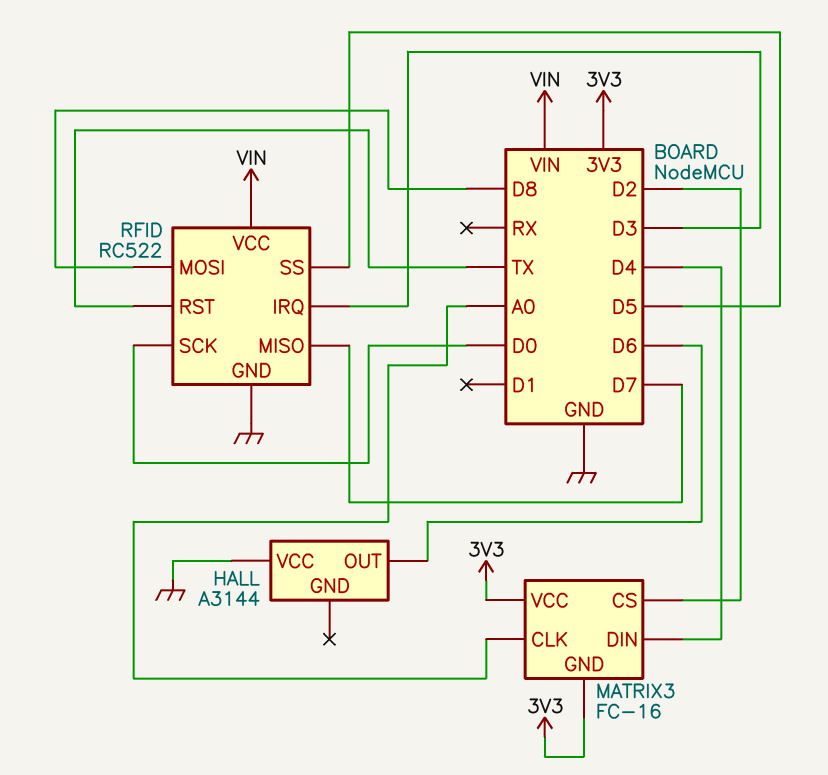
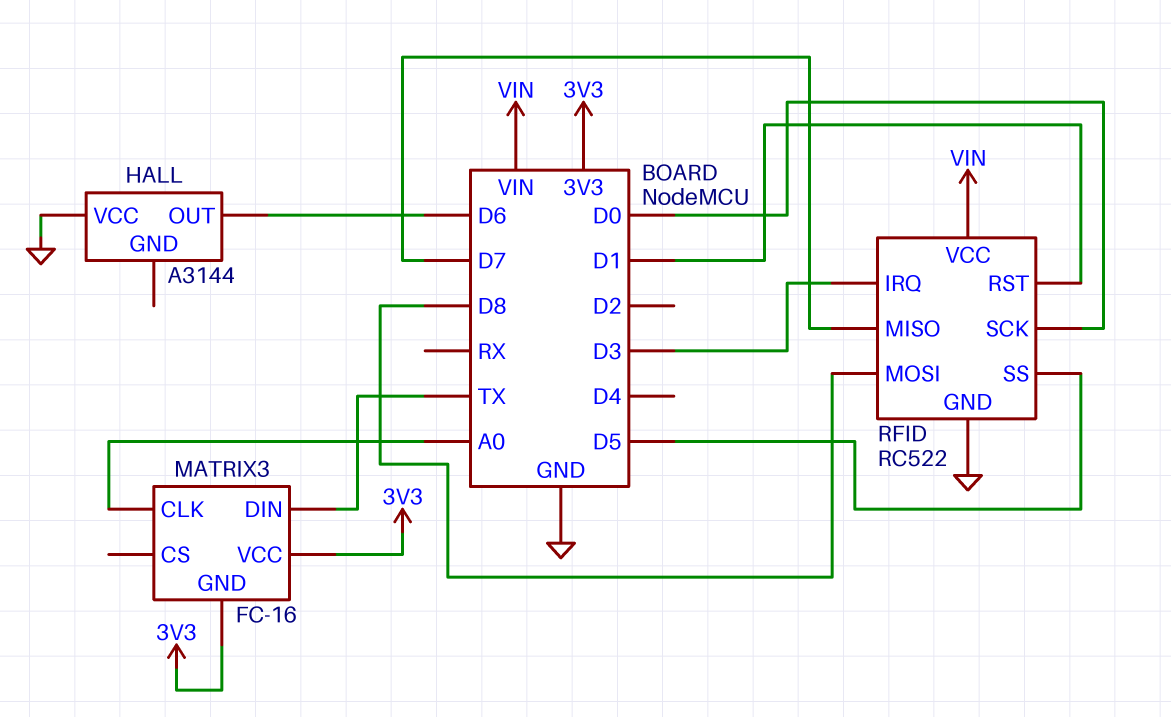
MATRIX3 pin CS: D2 -> none
MATRIX3 pin DIN: D4 -> TX
RFID pin RST: TX -> D1

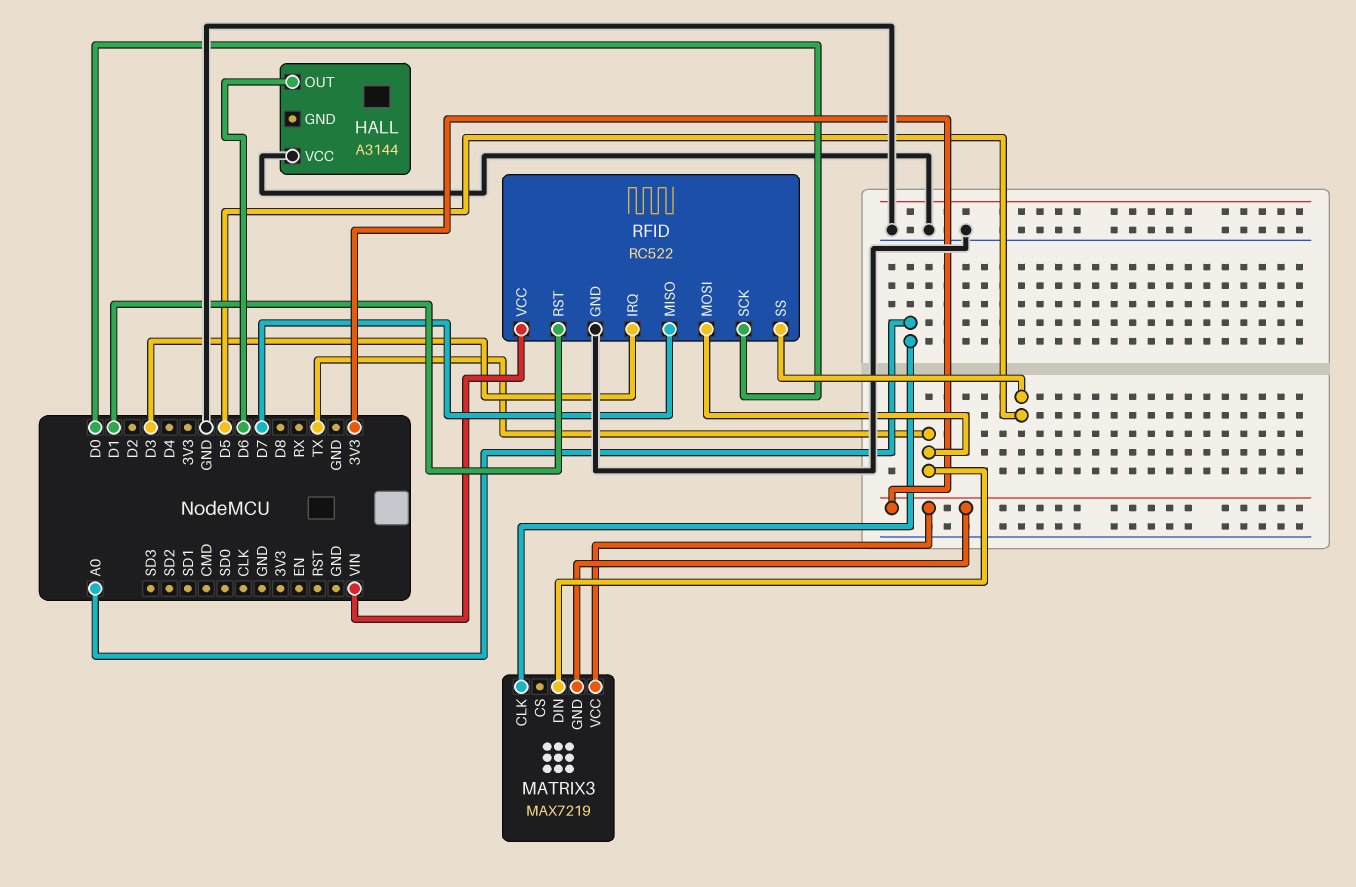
MATRIX3: FC-16 -> MAX7219
RFID pin MOSI: D8 -> TX

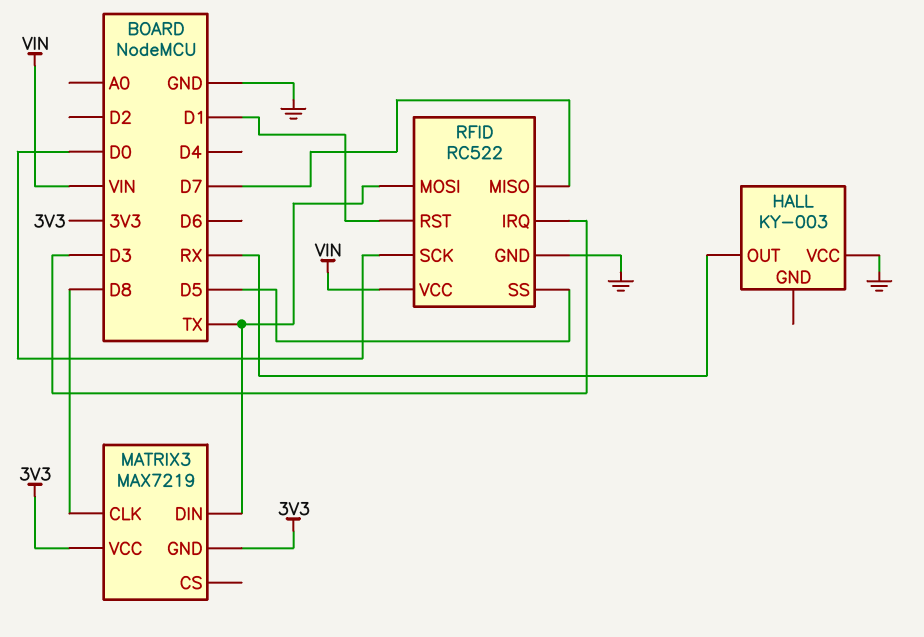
HALL: A3144 -> KY-003
HALL pin OUT: D6 -> RX
MATRIX3 pin CLK: A0 -> D8

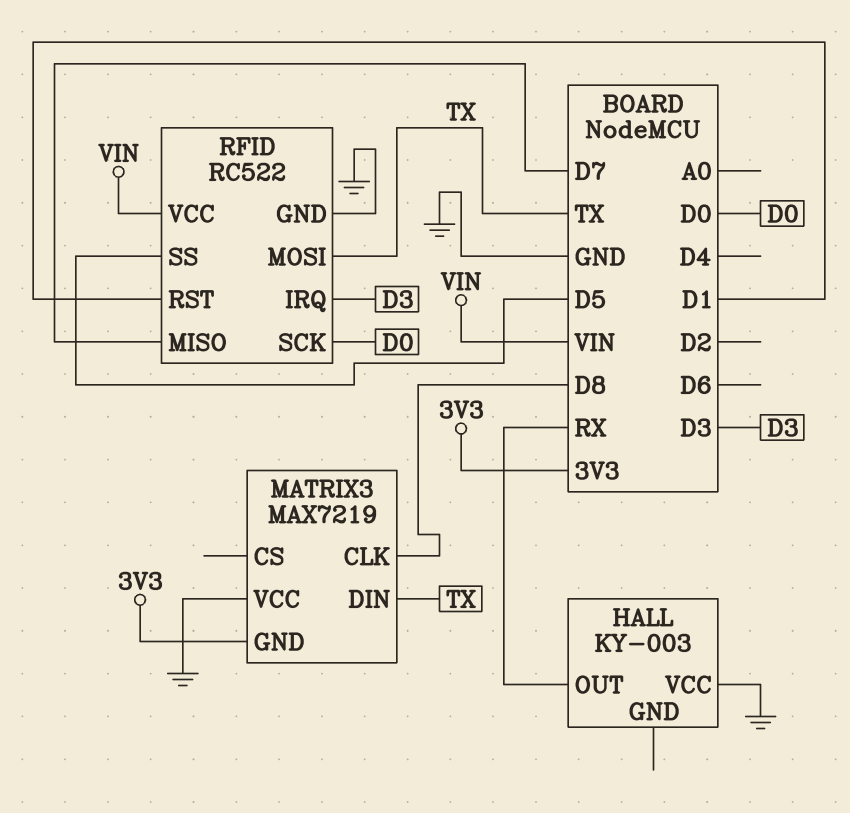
MATRIX3 pin VCC: 3V3 -> GND

